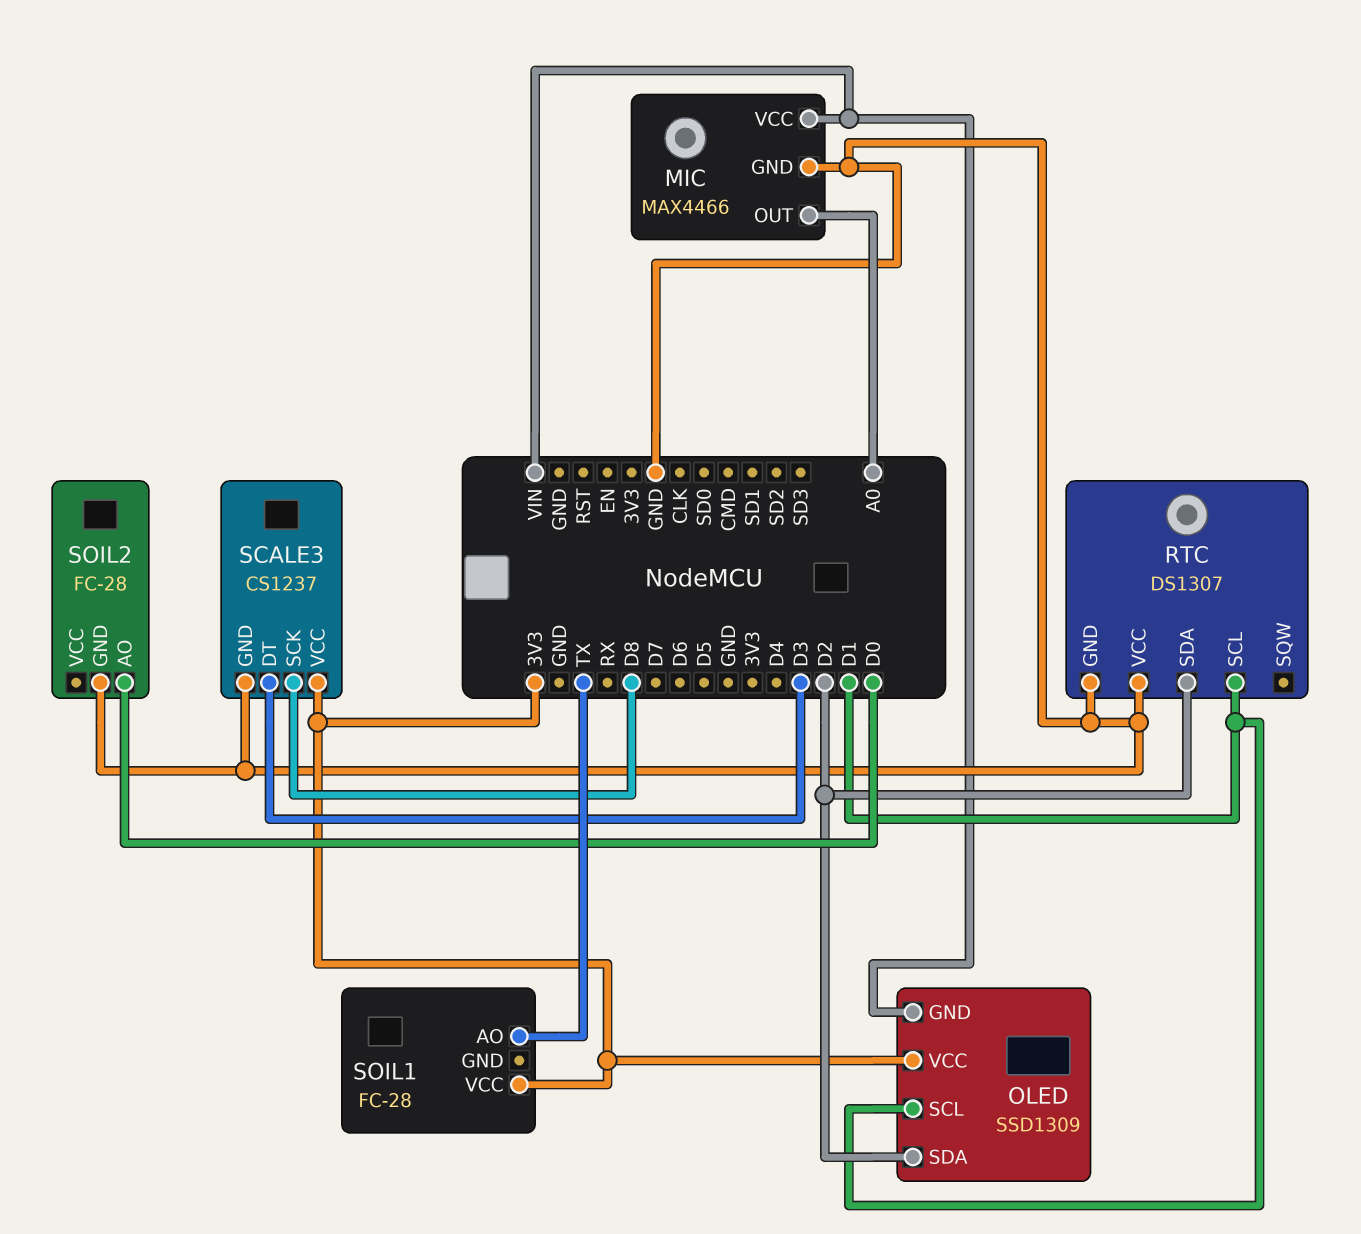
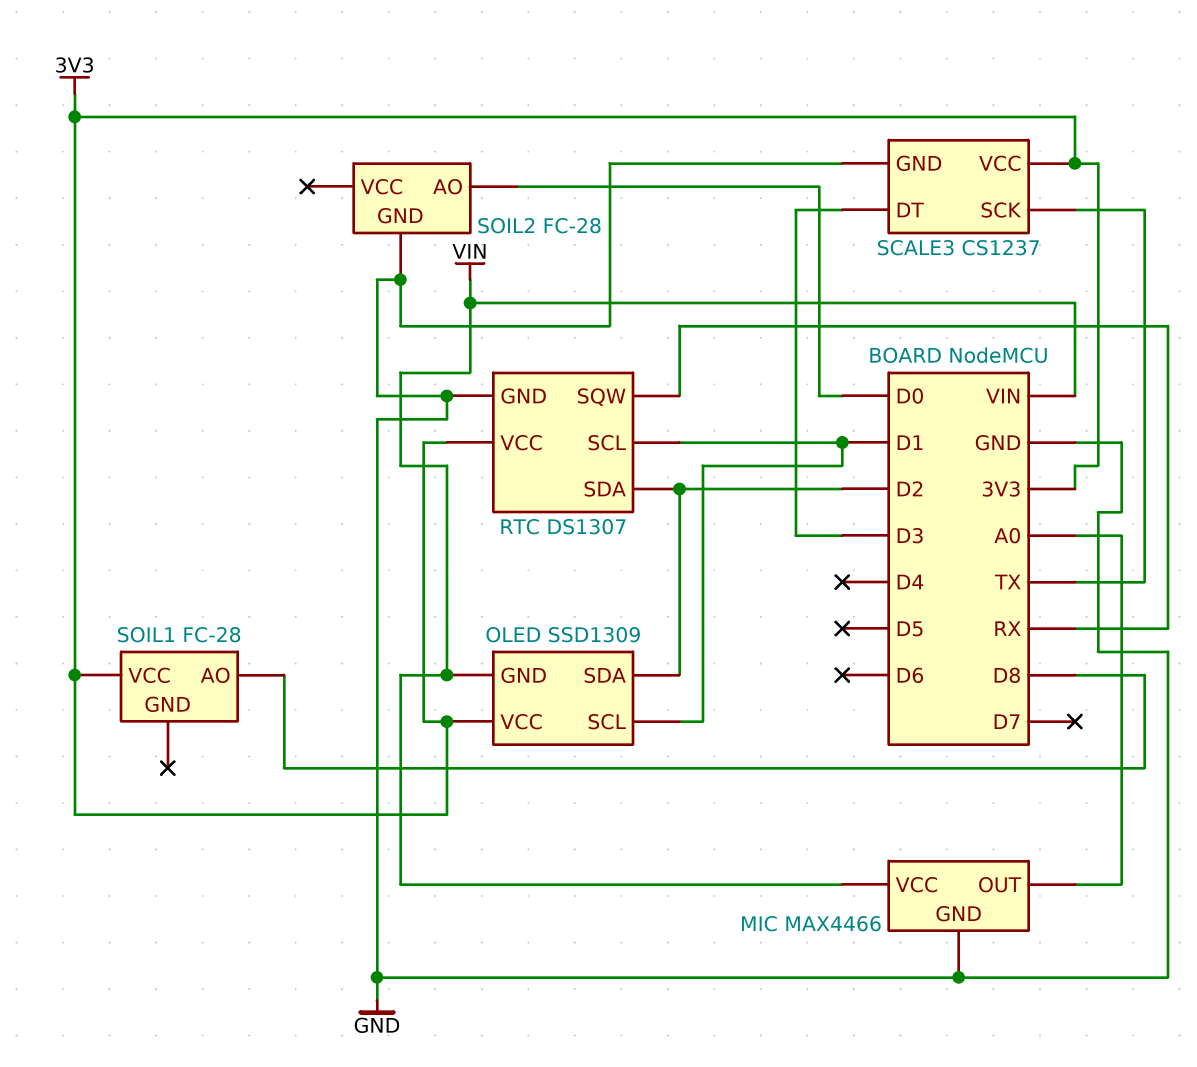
RTC pin SQW: none -> RX
RTC pin VCC: GND -> 3V3
SCALE3 pin SCK: D8 -> TX
SOIL1 pin AO: TX -> D8

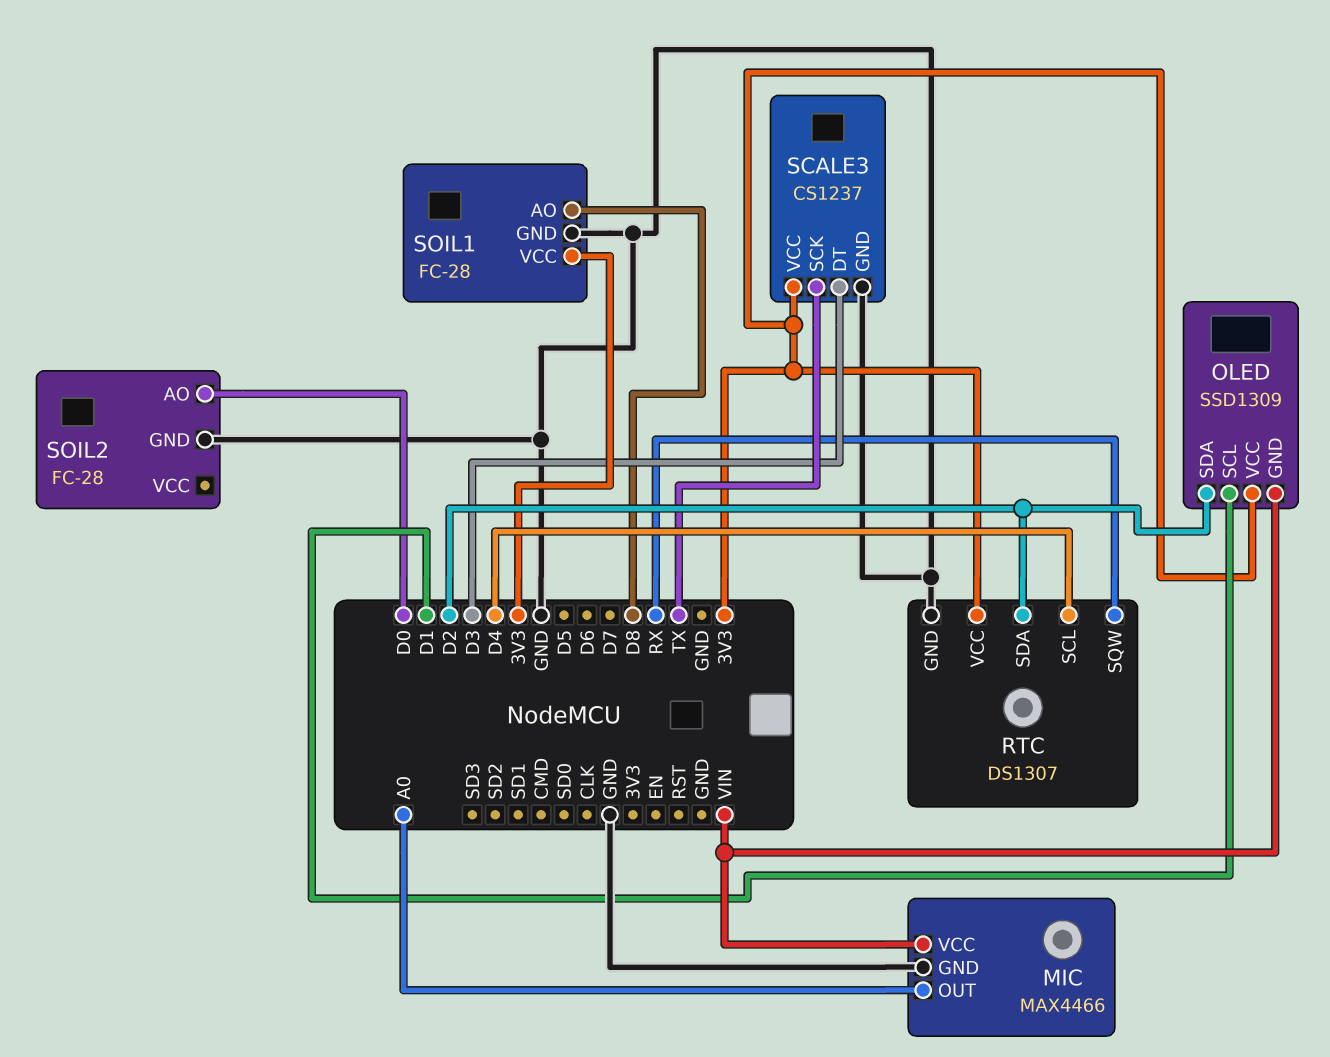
RTC pin SCL: D1 -> D4
SOIL1 pin GND: none -> GND

